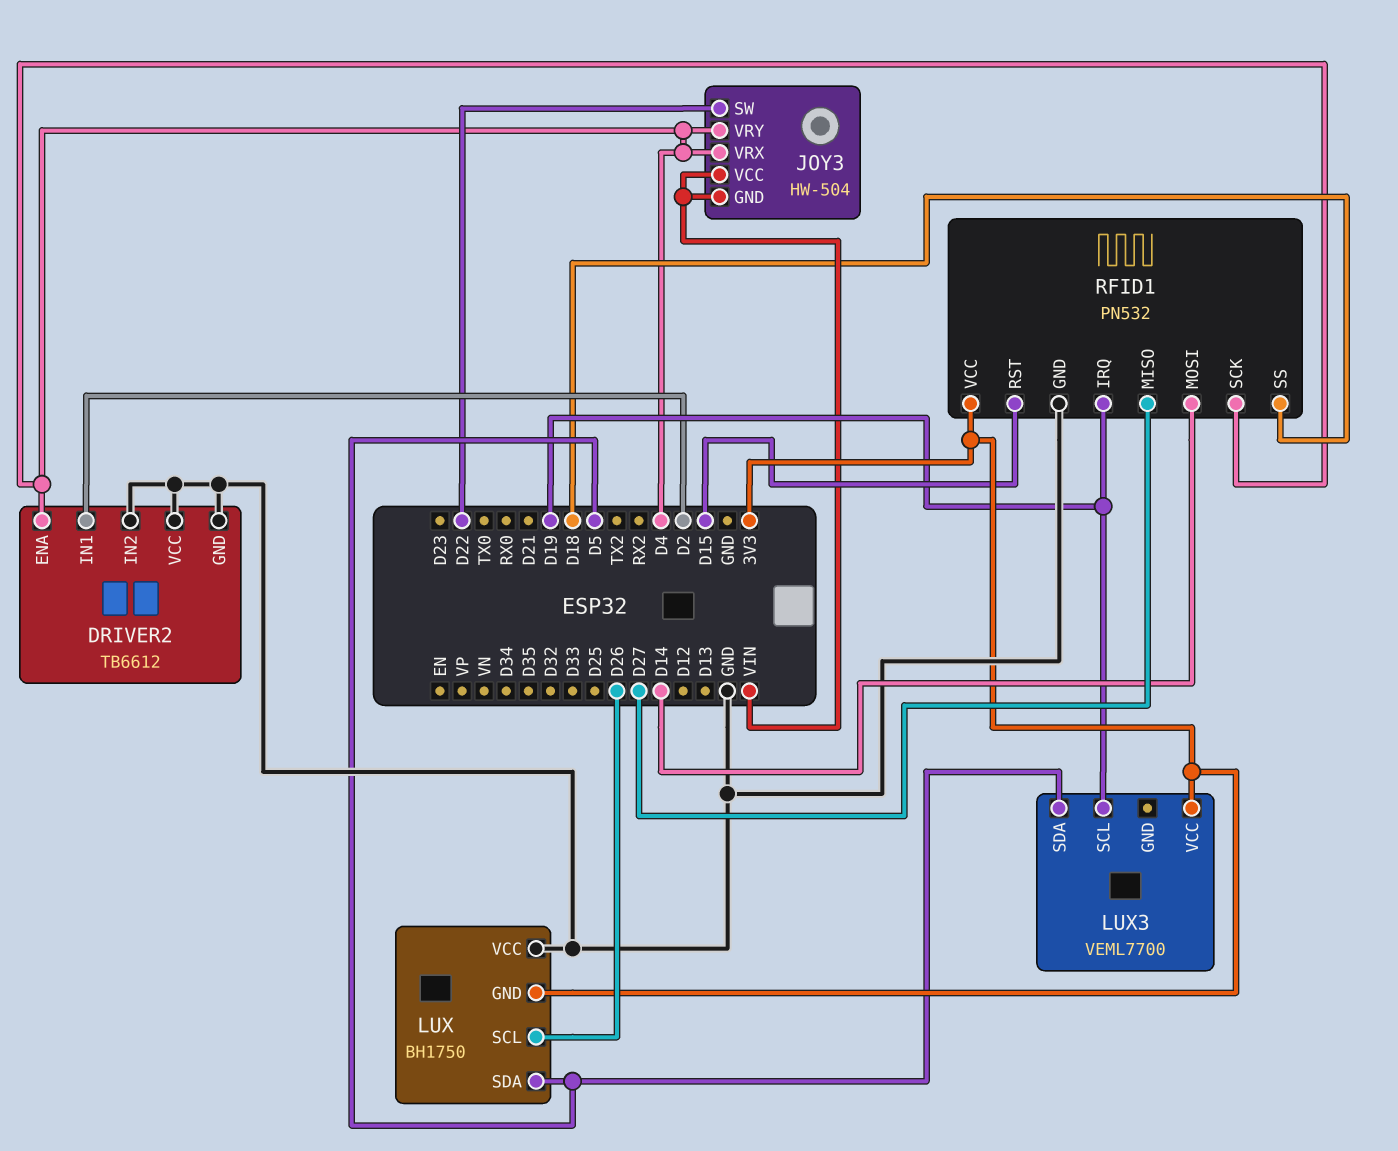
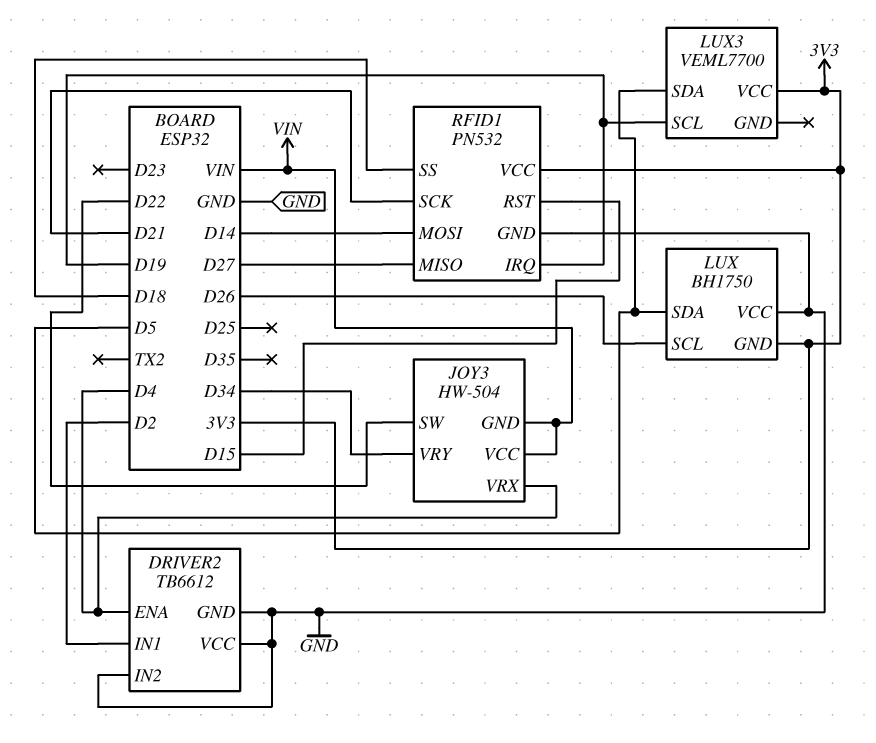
JOY3 pin VRY: D4 -> D34
RFID1 pin SCK: D4 -> D21

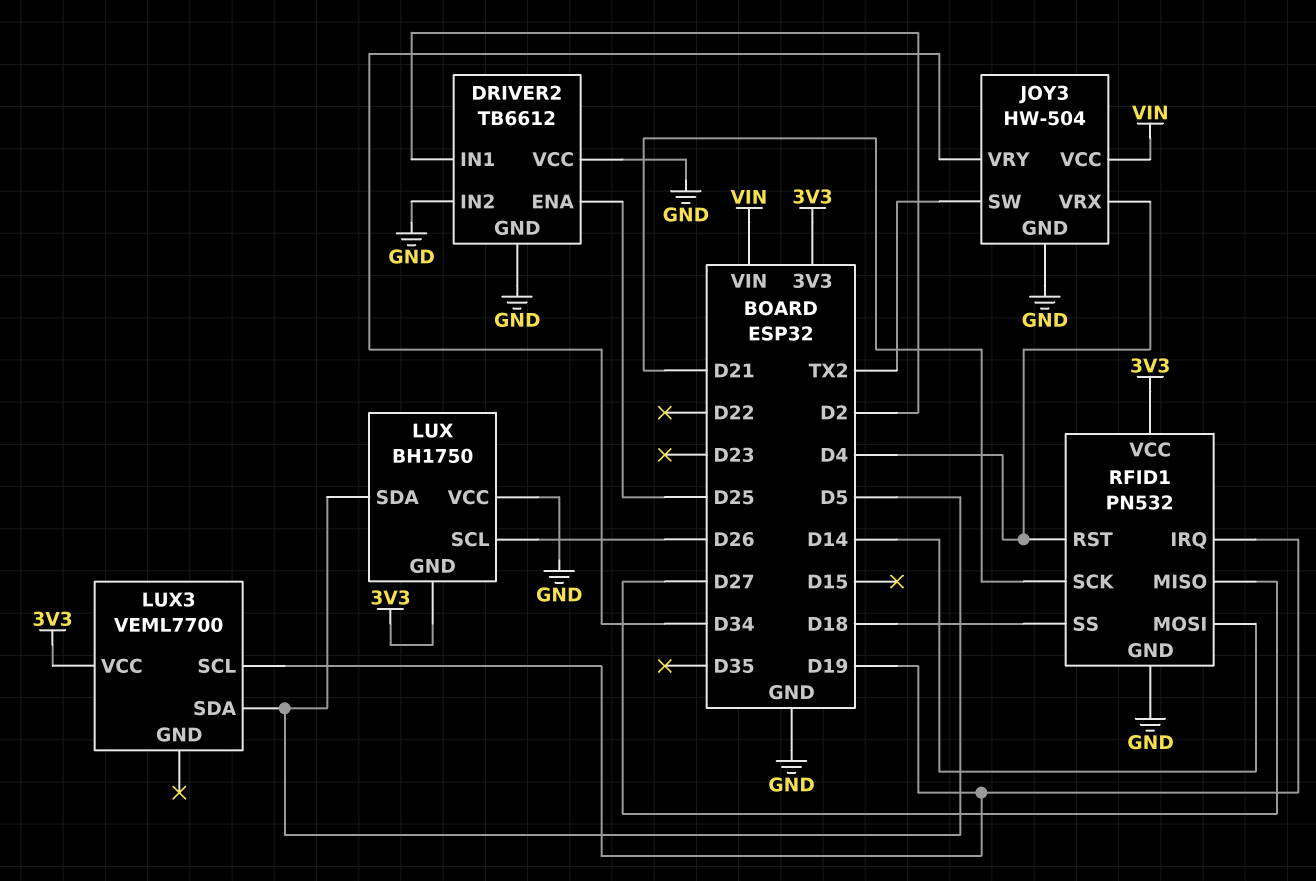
DRIVER2 pin ENA: D4 -> D25
JOY3 pin GND: VIN -> GND
JOY3 pin SW: D22 -> TX2
RFID1 pin RST: D15 -> D4

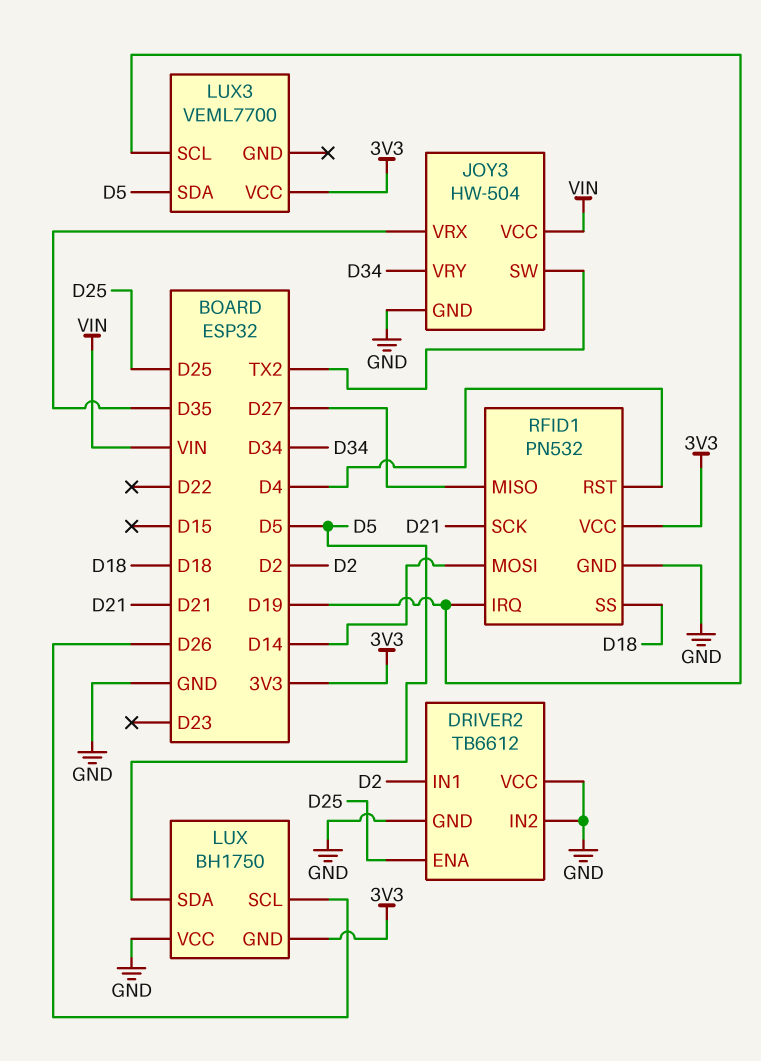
JOY3 pin VRX: D4 -> D35

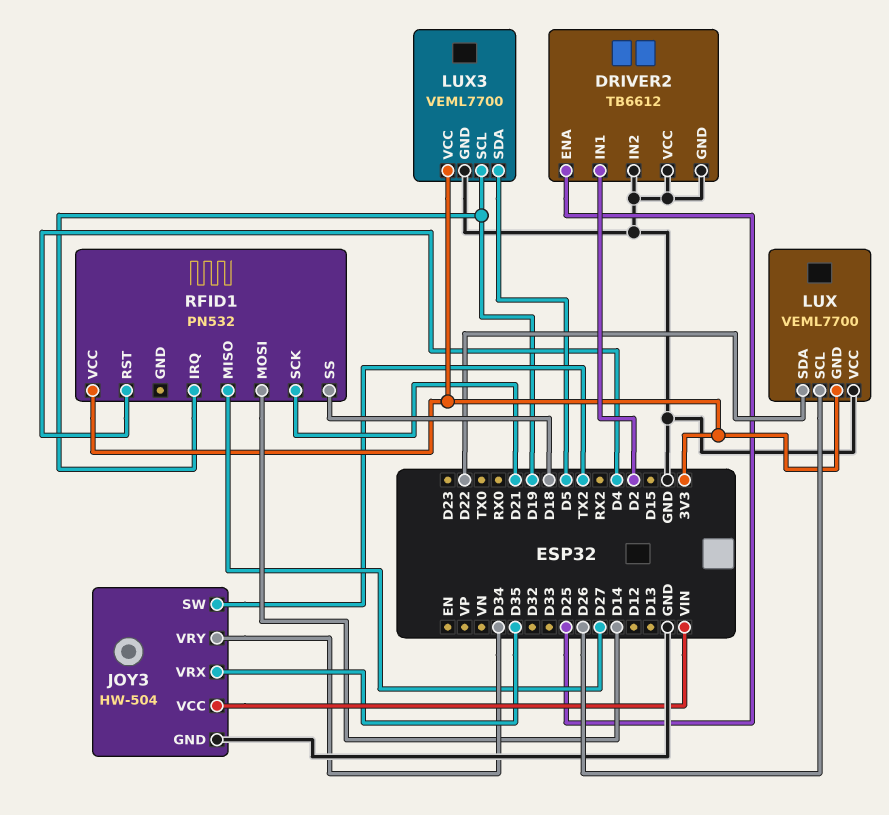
LUX: BH1750 -> VEML7700
LUX pin SDA: D5 -> D22
LUX3 pin GND: none -> GND
RFID1 pin GND: GND -> none

